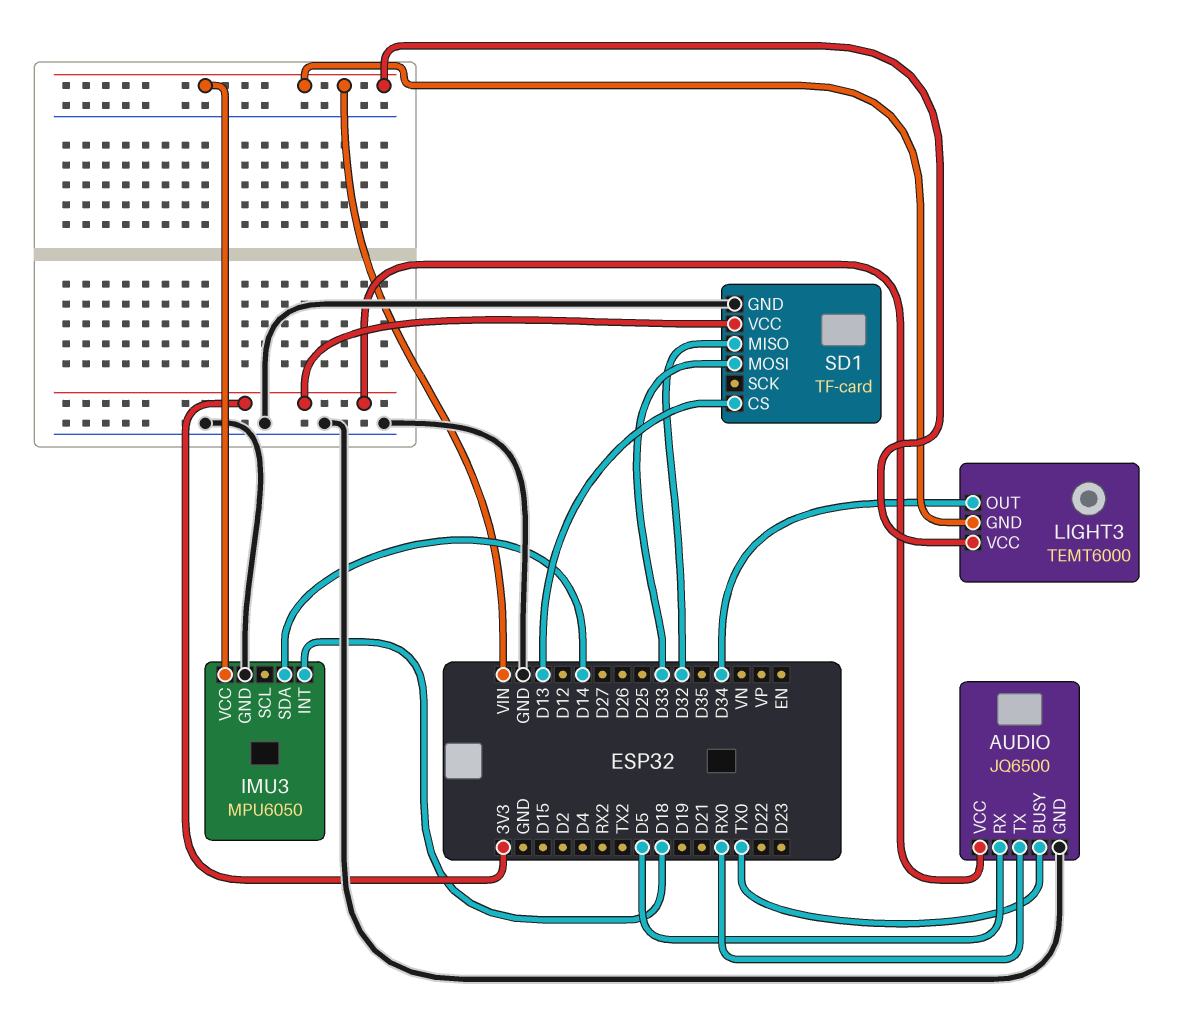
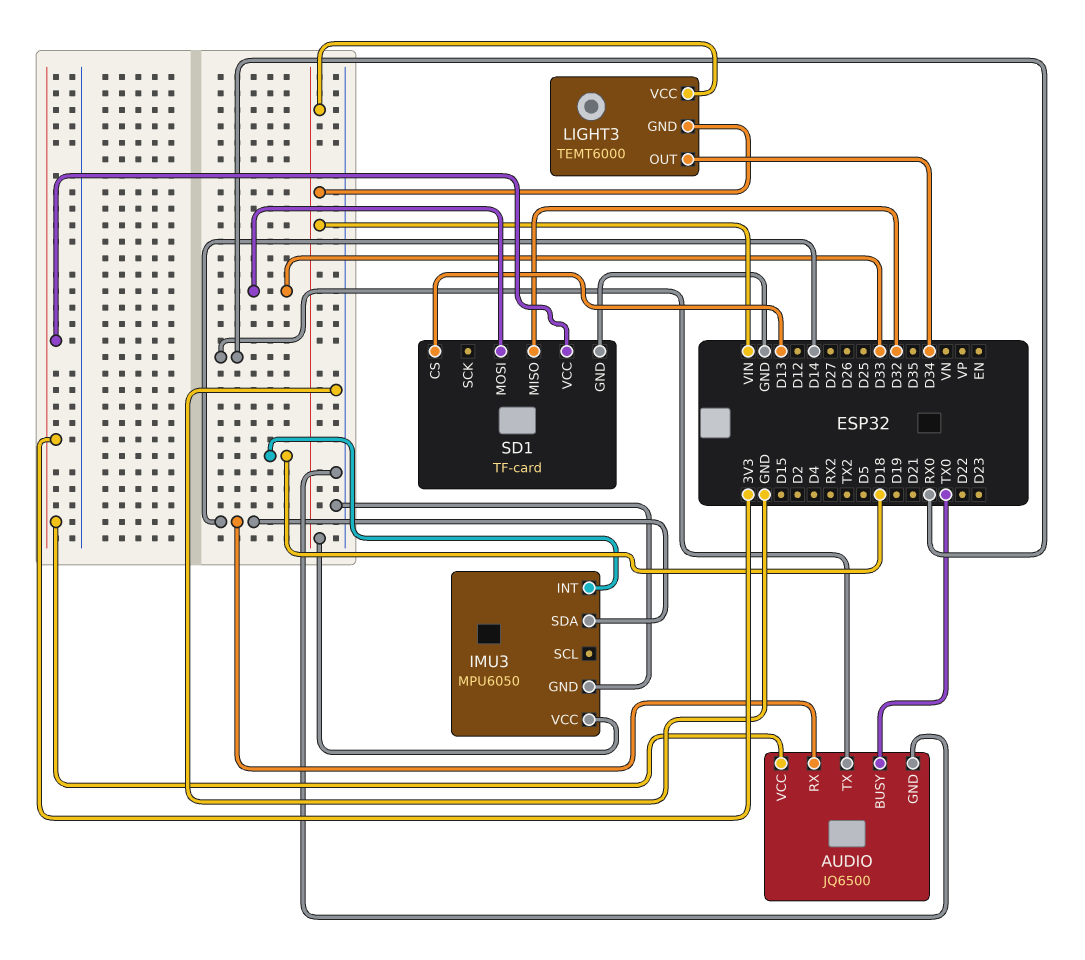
AUDIO pin RX: D5 -> D14

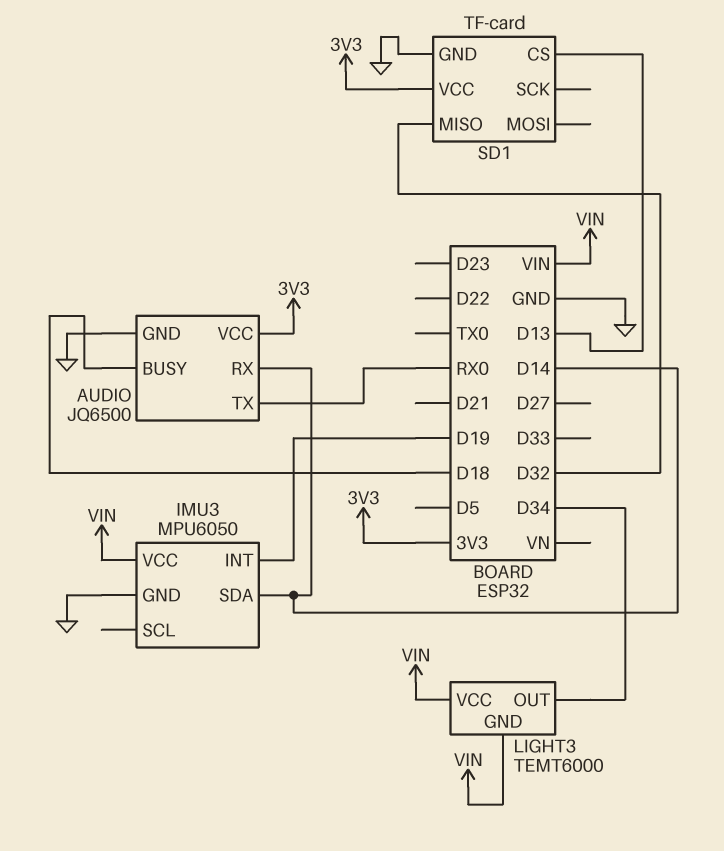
AUDIO pin BUSY: TX0 -> D18
IMU3 pin INT: D18 -> D19
SD1 pin MOSI: D33 -> none

